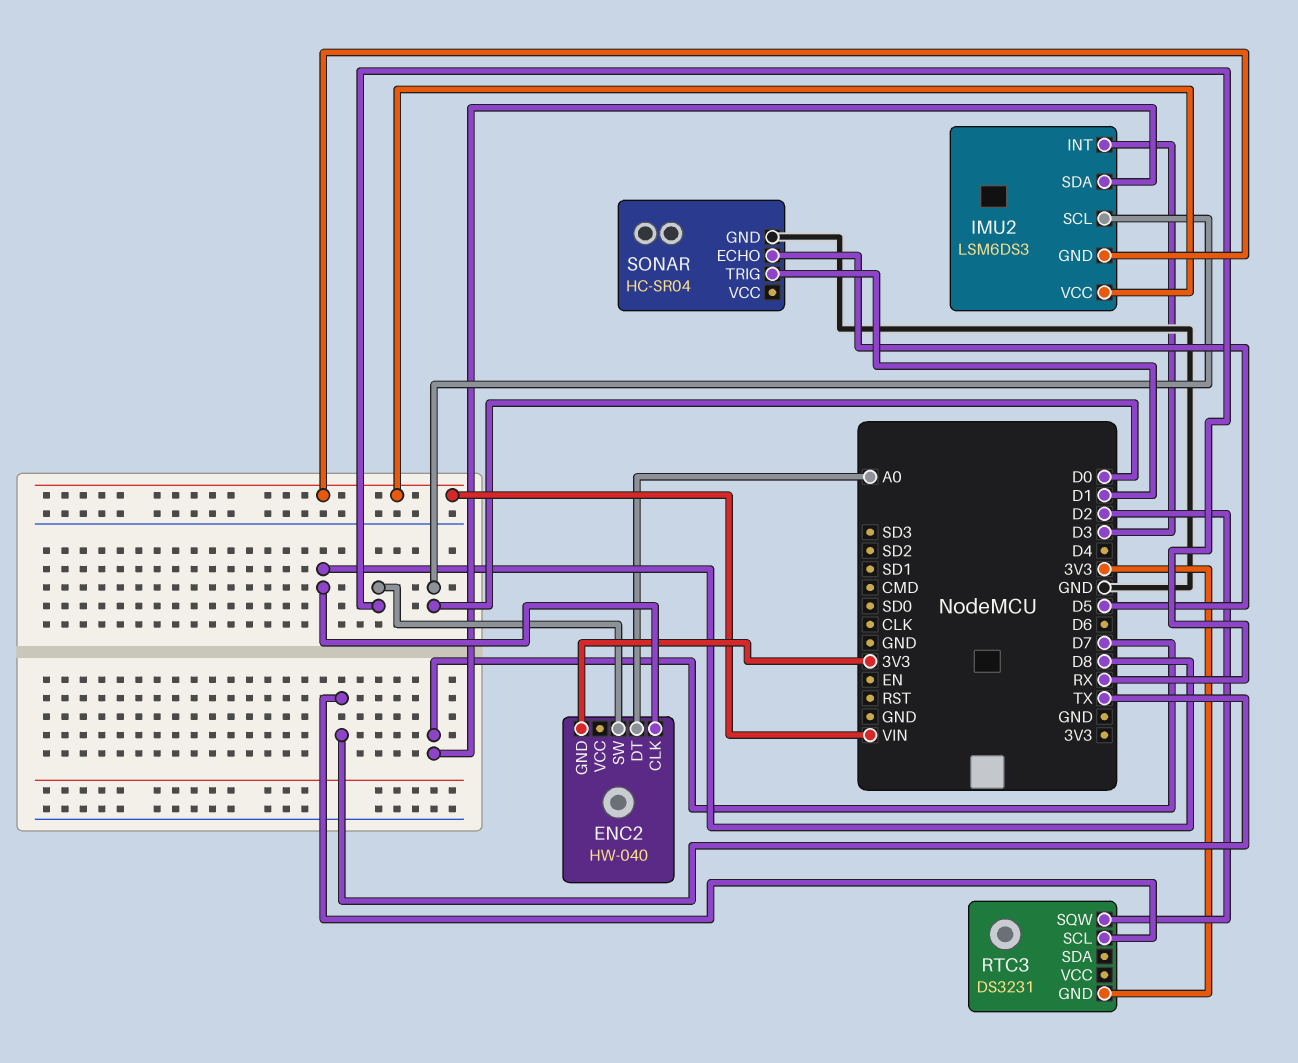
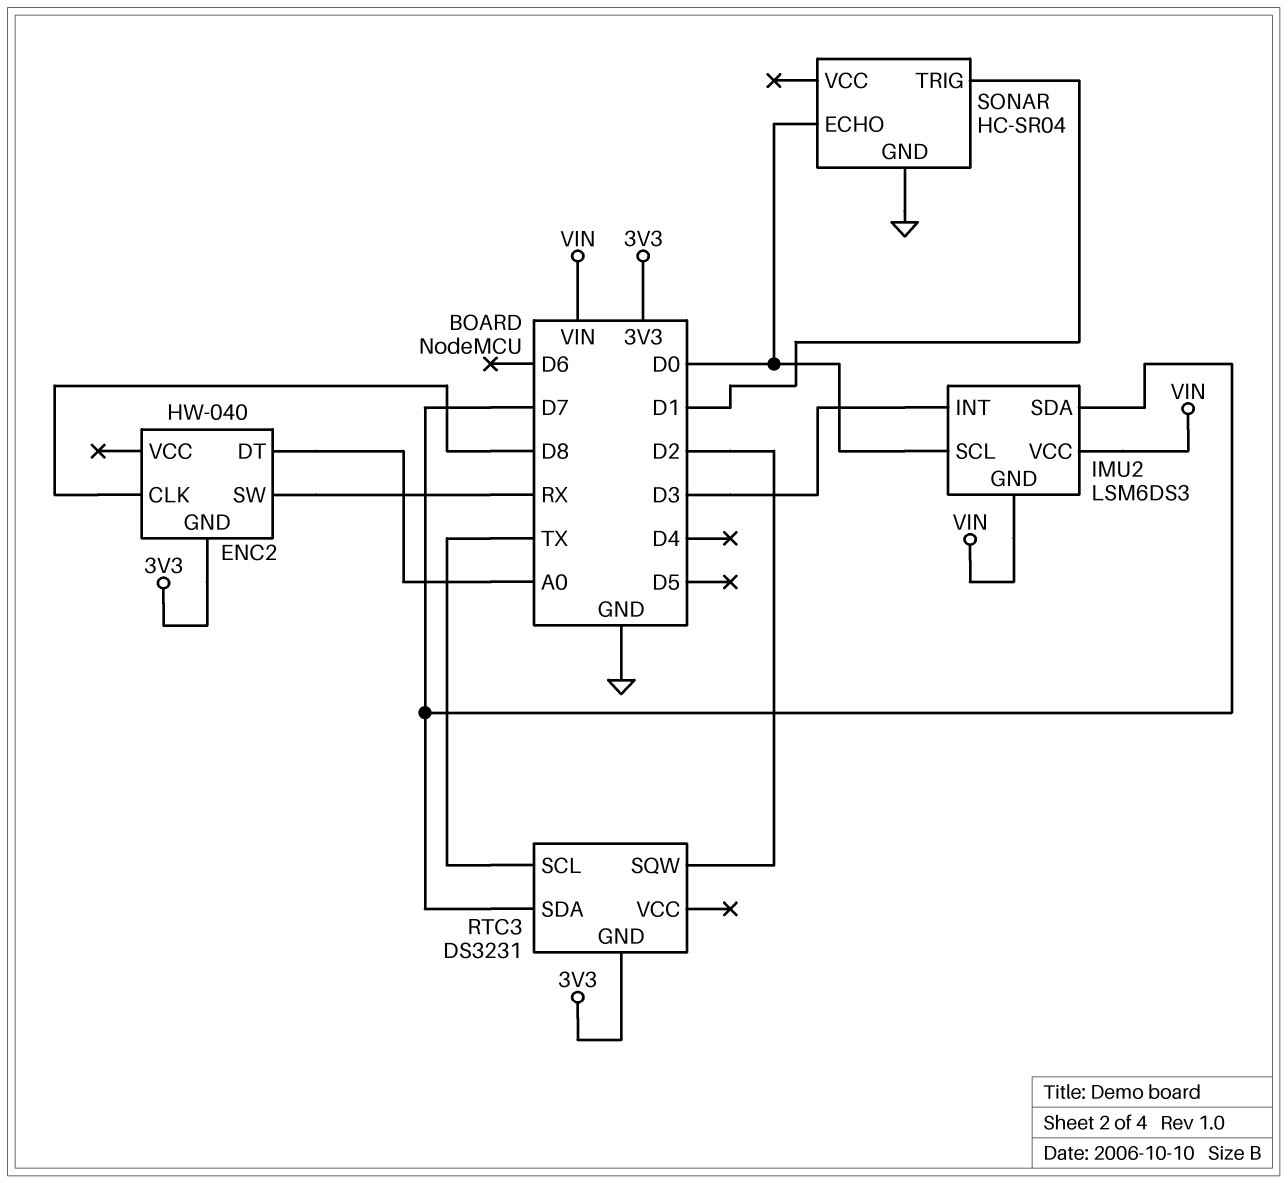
RTC3 pin SDA: none -> D7
SONAR pin ECHO: D5 -> D0

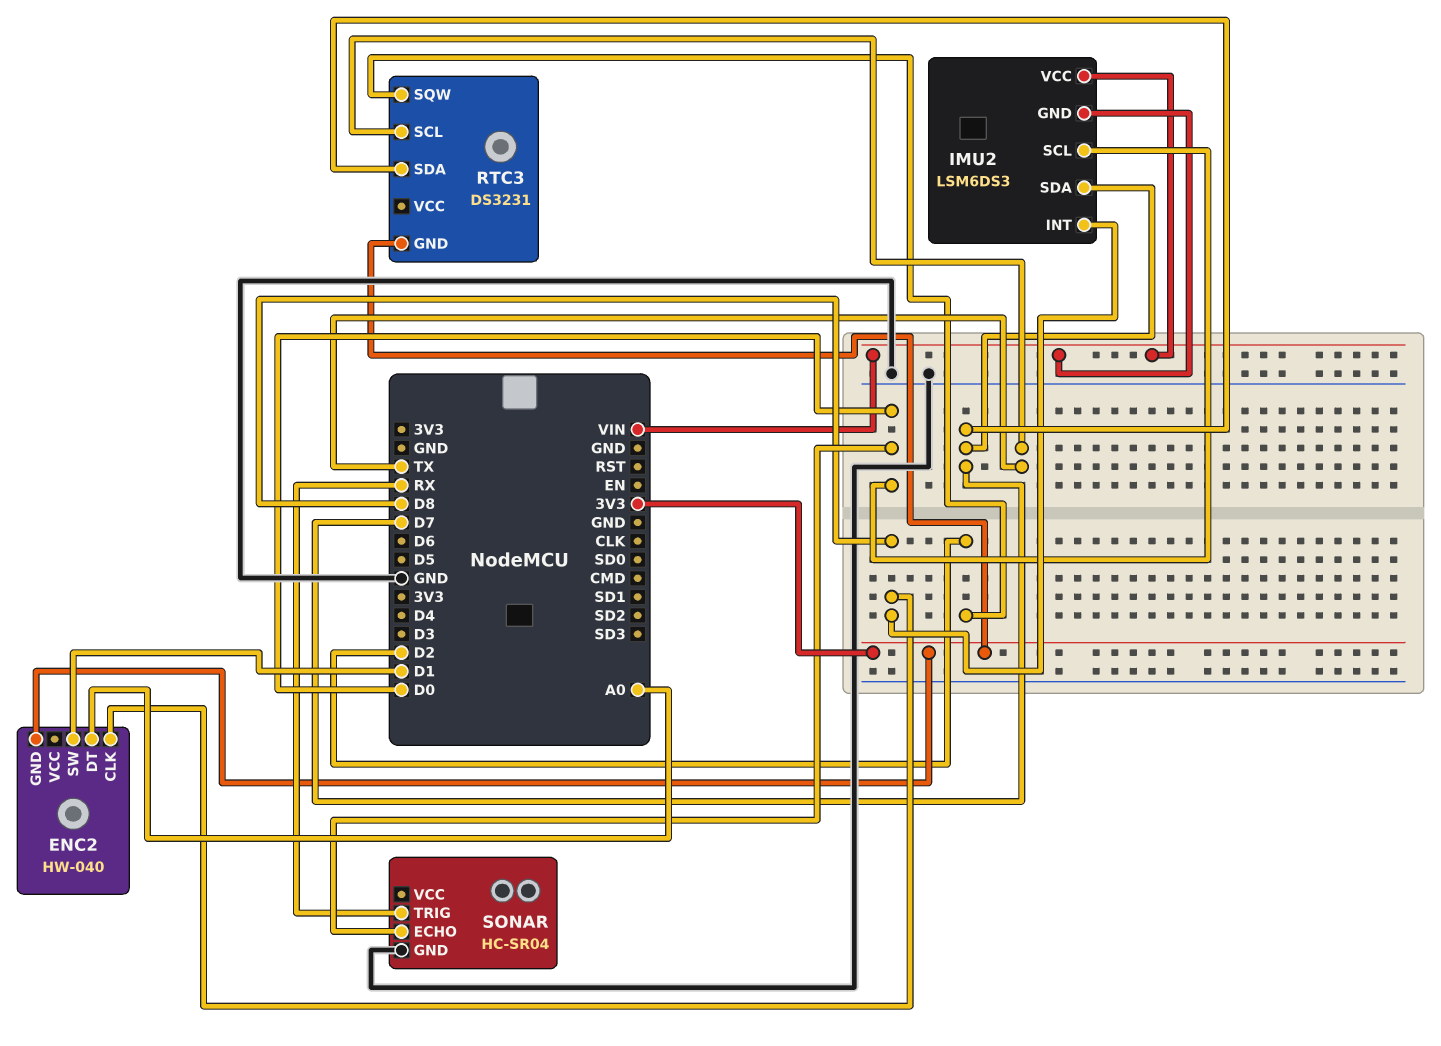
ENC2 pin SW: RX -> D1
IMU2 pin INT: D3 -> D8
SONAR pin TRIG: D1 -> RX

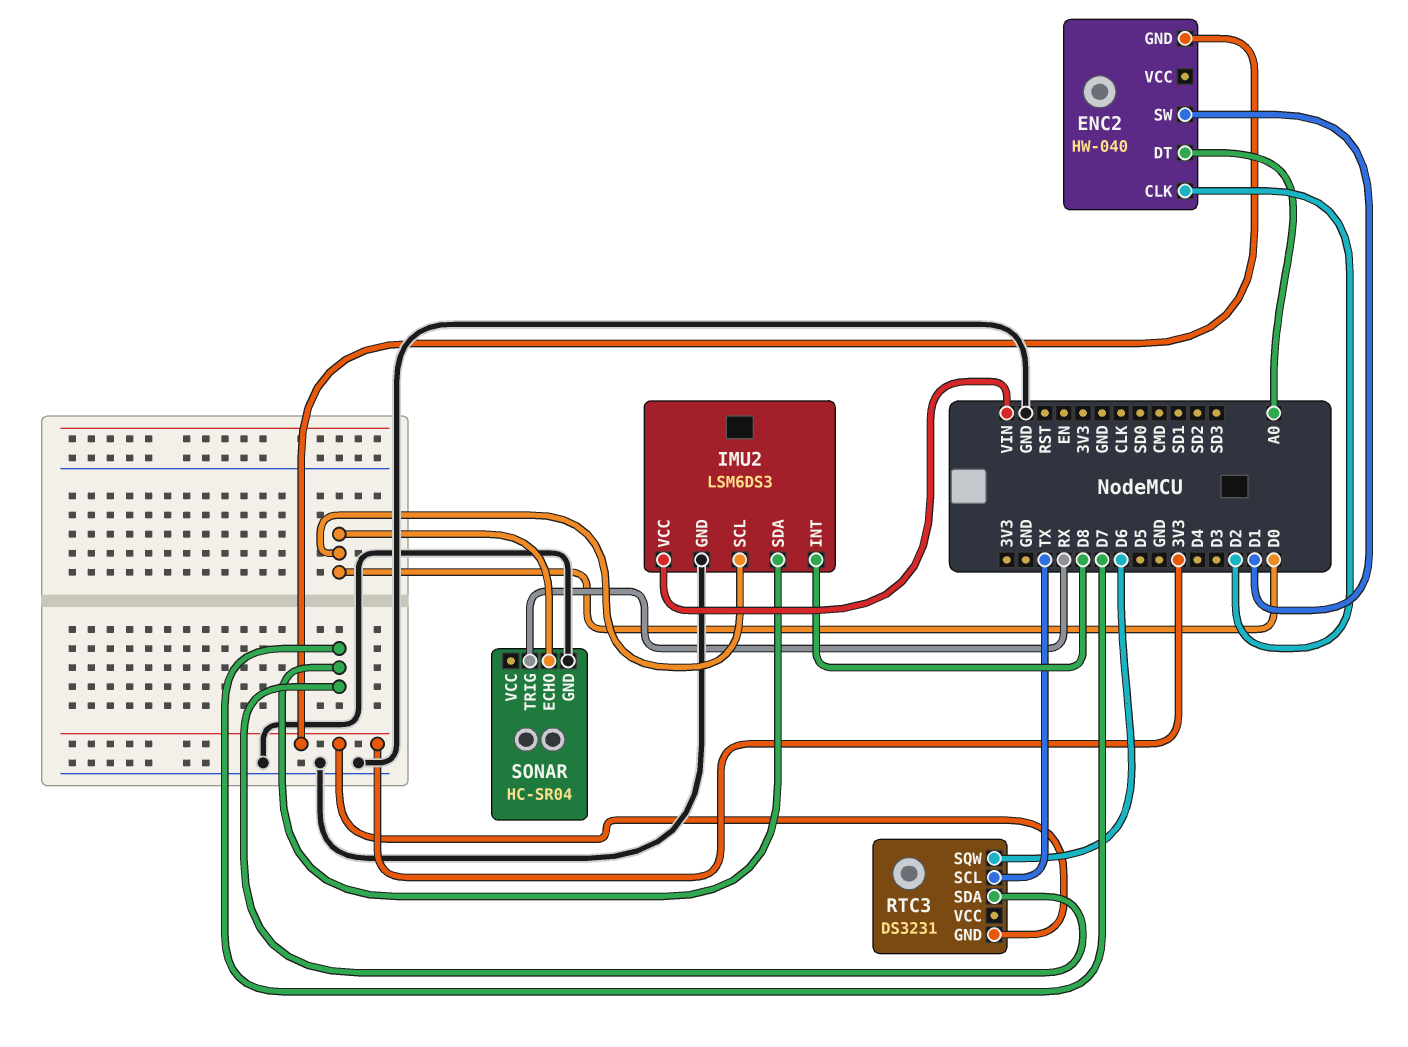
ENC2 pin CLK: D8 -> D2
IMU2 pin GND: VIN -> GND
RTC3 pin SQW: D2 -> D6

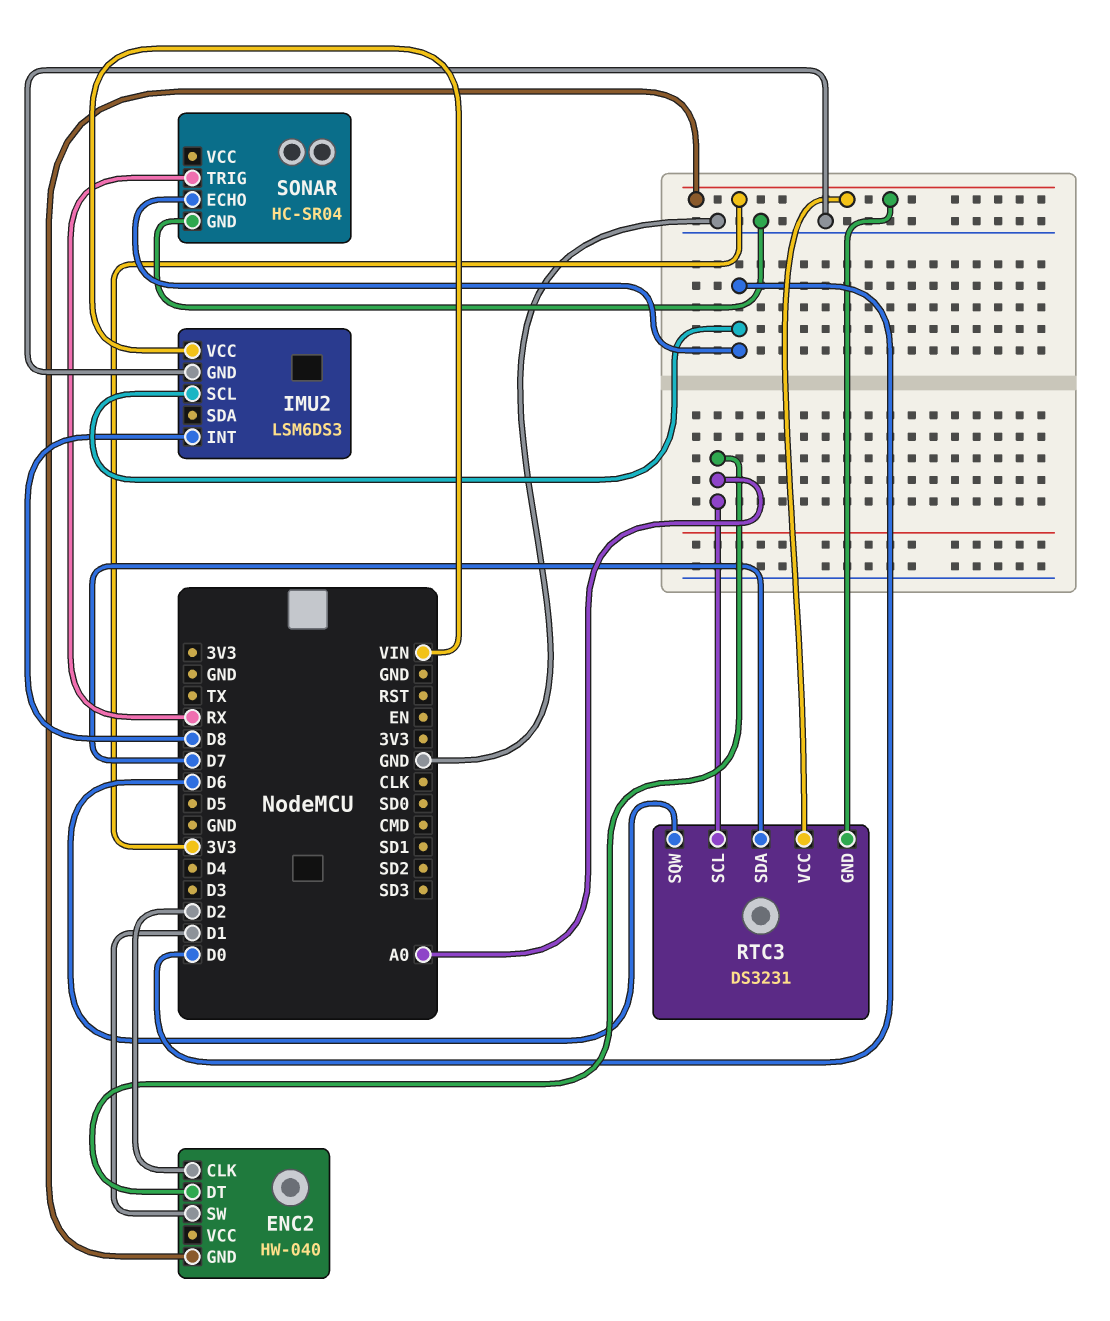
IMU2 pin SDA: D7 -> none
RTC3 pin SCL: TX -> A0
RTC3 pin VCC: none -> 3V3

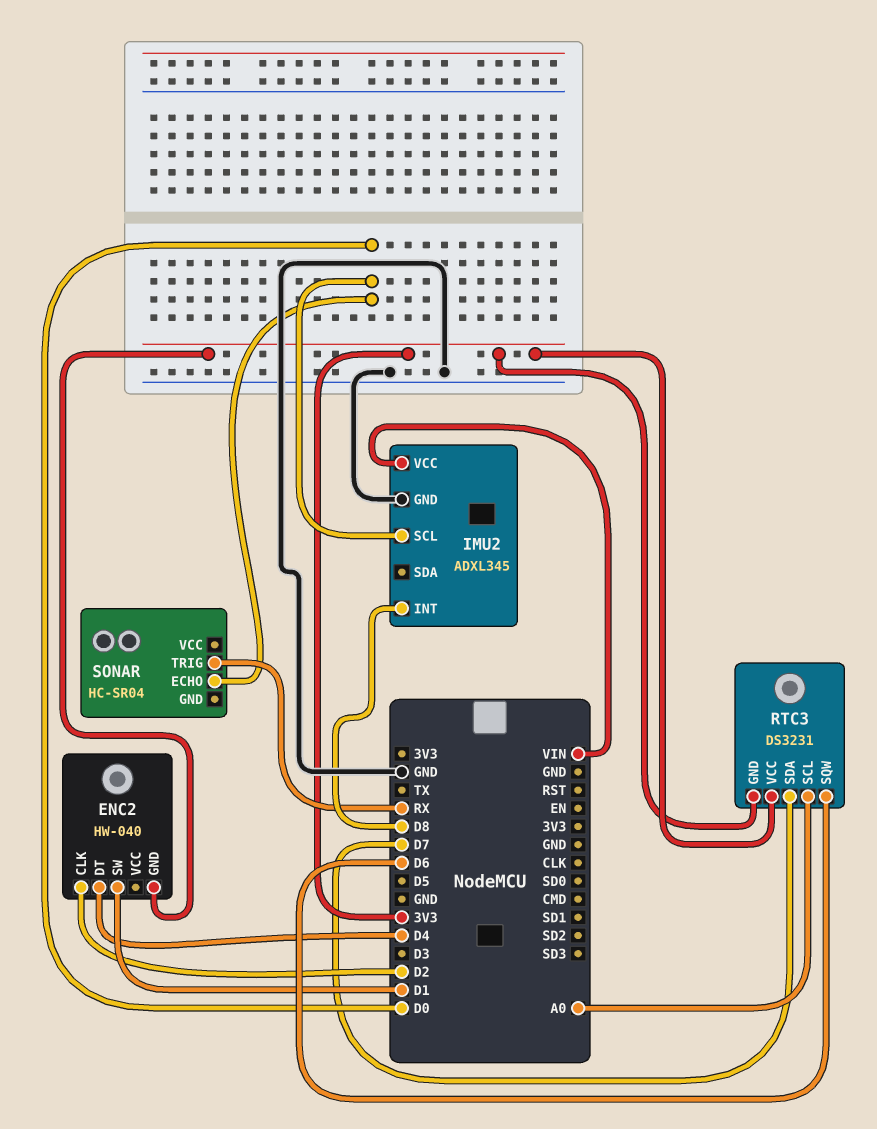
ENC2 pin DT: A0 -> D4
IMU2: LSM6DS3 -> ADXL345
SONAR pin GND: GND -> none

